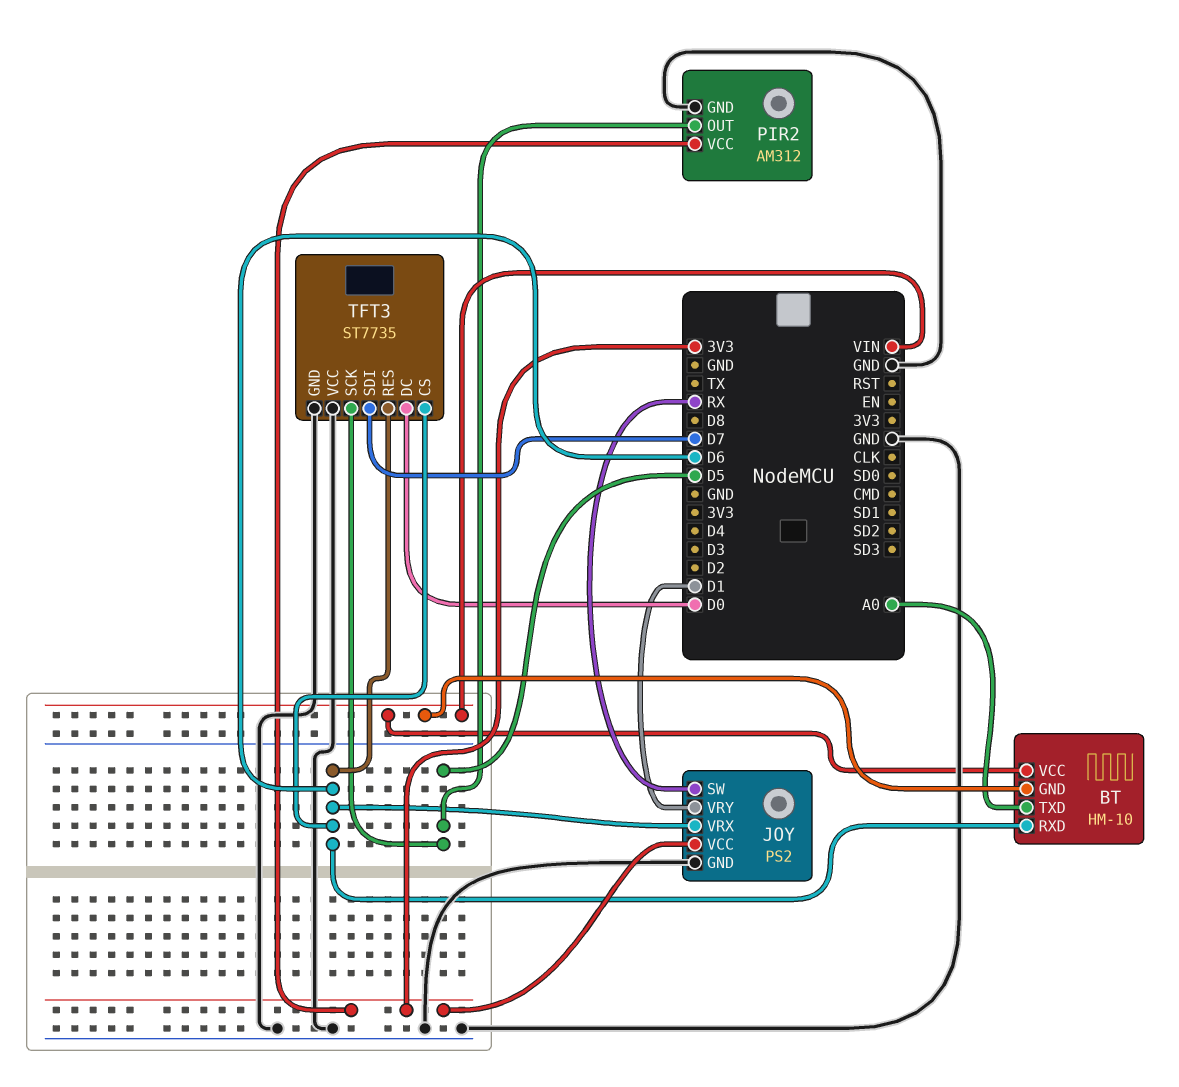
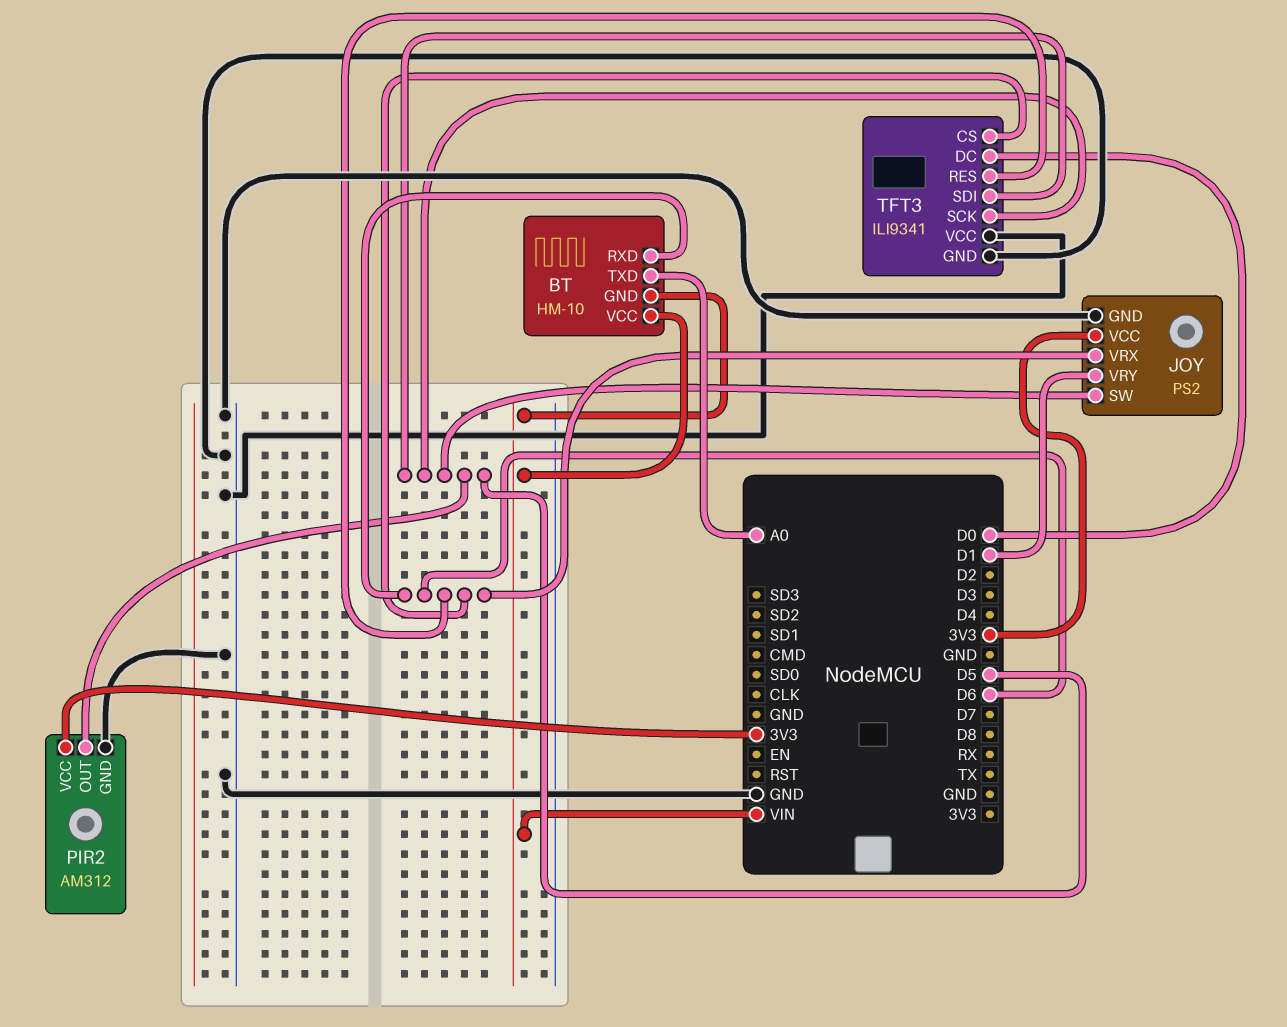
JOY pin SW: RX -> D5
TFT3: ST7735 -> ILI9341
TFT3 pin SDI: D7 -> D5

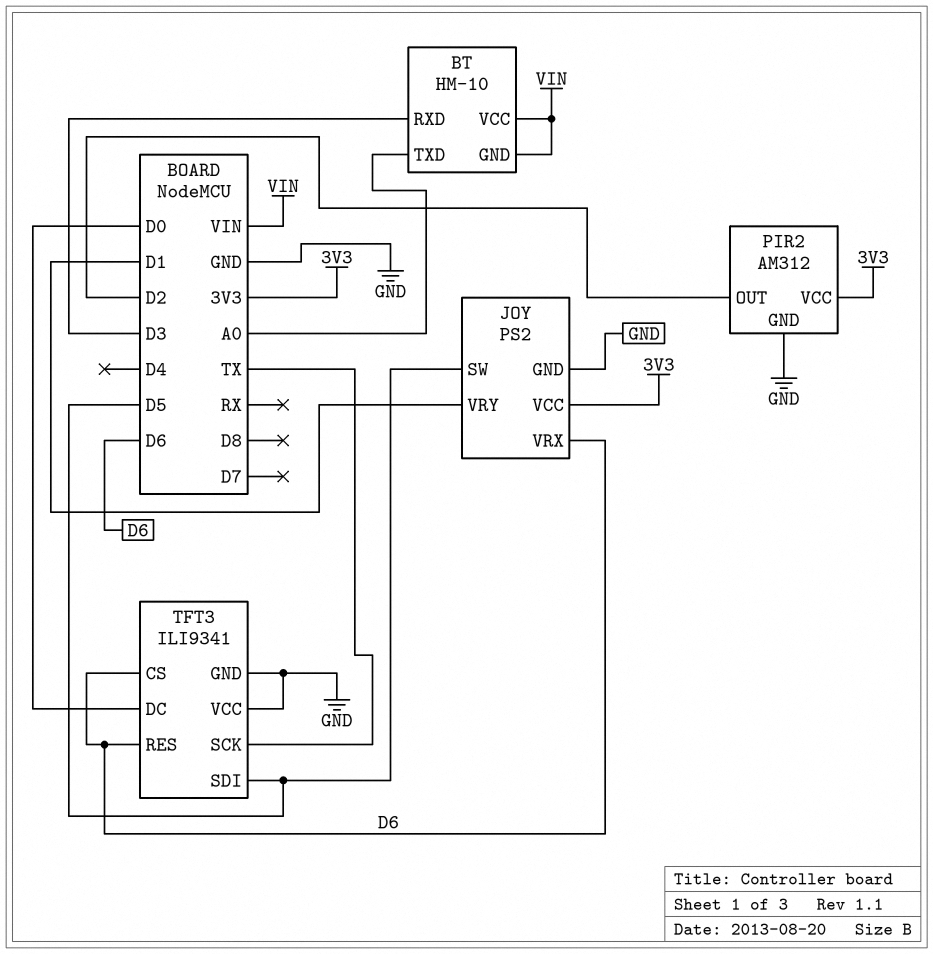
BT pin RXD: D6 -> D3
PIR2 pin OUT: D5 -> D2
TFT3 pin SCK: D5 -> TX

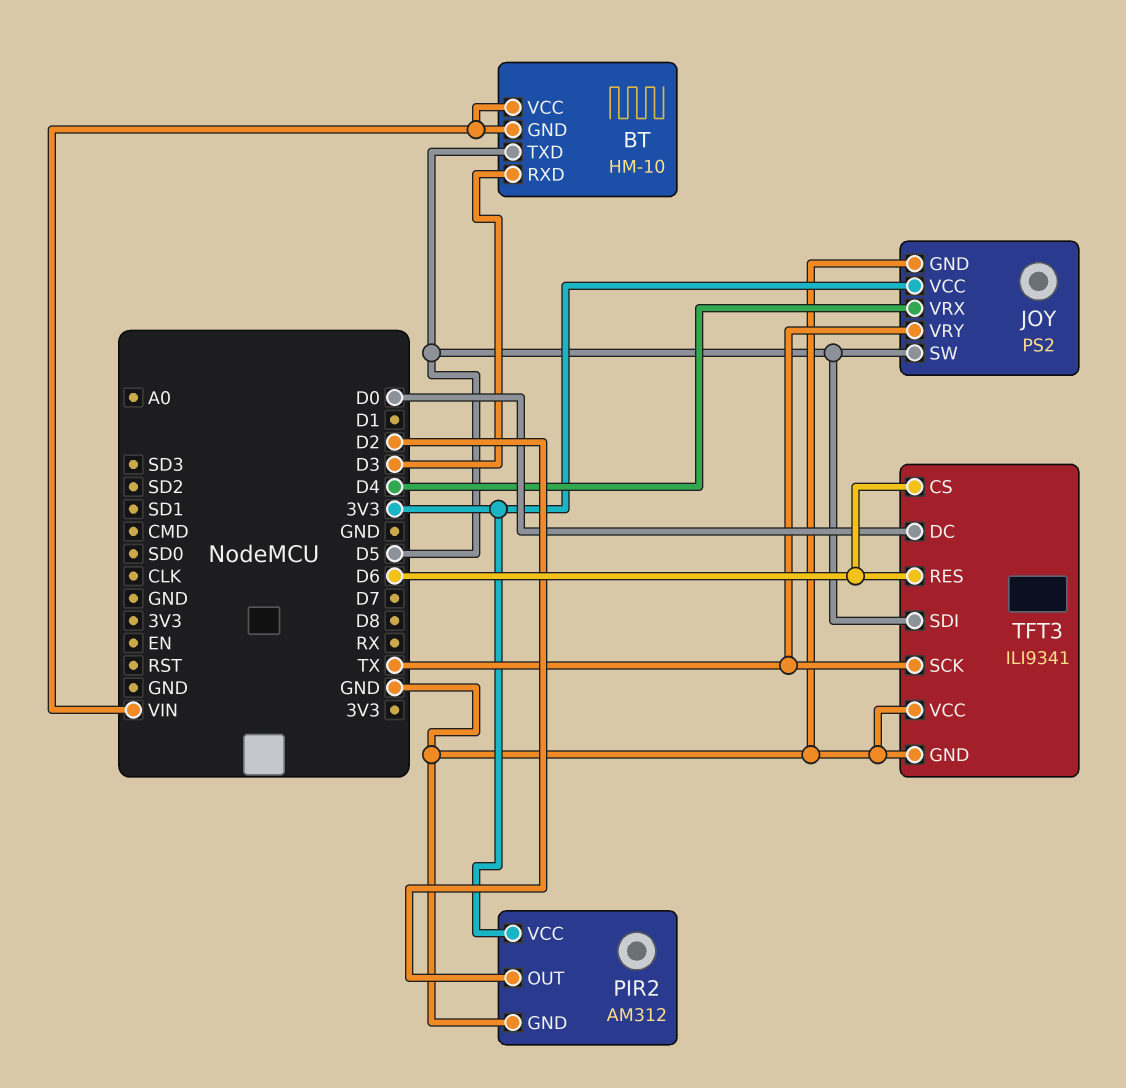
BT pin TXD: A0 -> D5
JOY pin VRX: D6 -> D4
JOY pin VRY: D1 -> TX

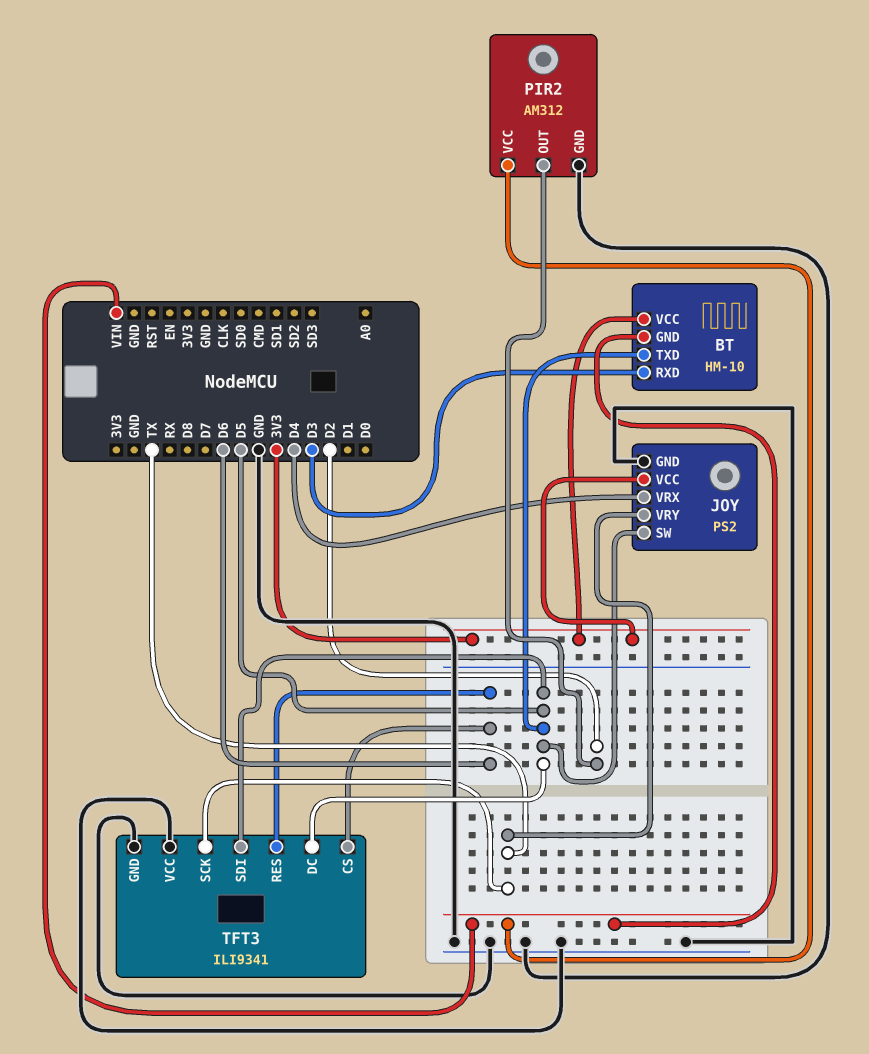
BT pin VCC: VIN -> 3V3
PIR2 pin VCC: 3V3 -> VIN
TFT3 pin DC: D0 -> D5

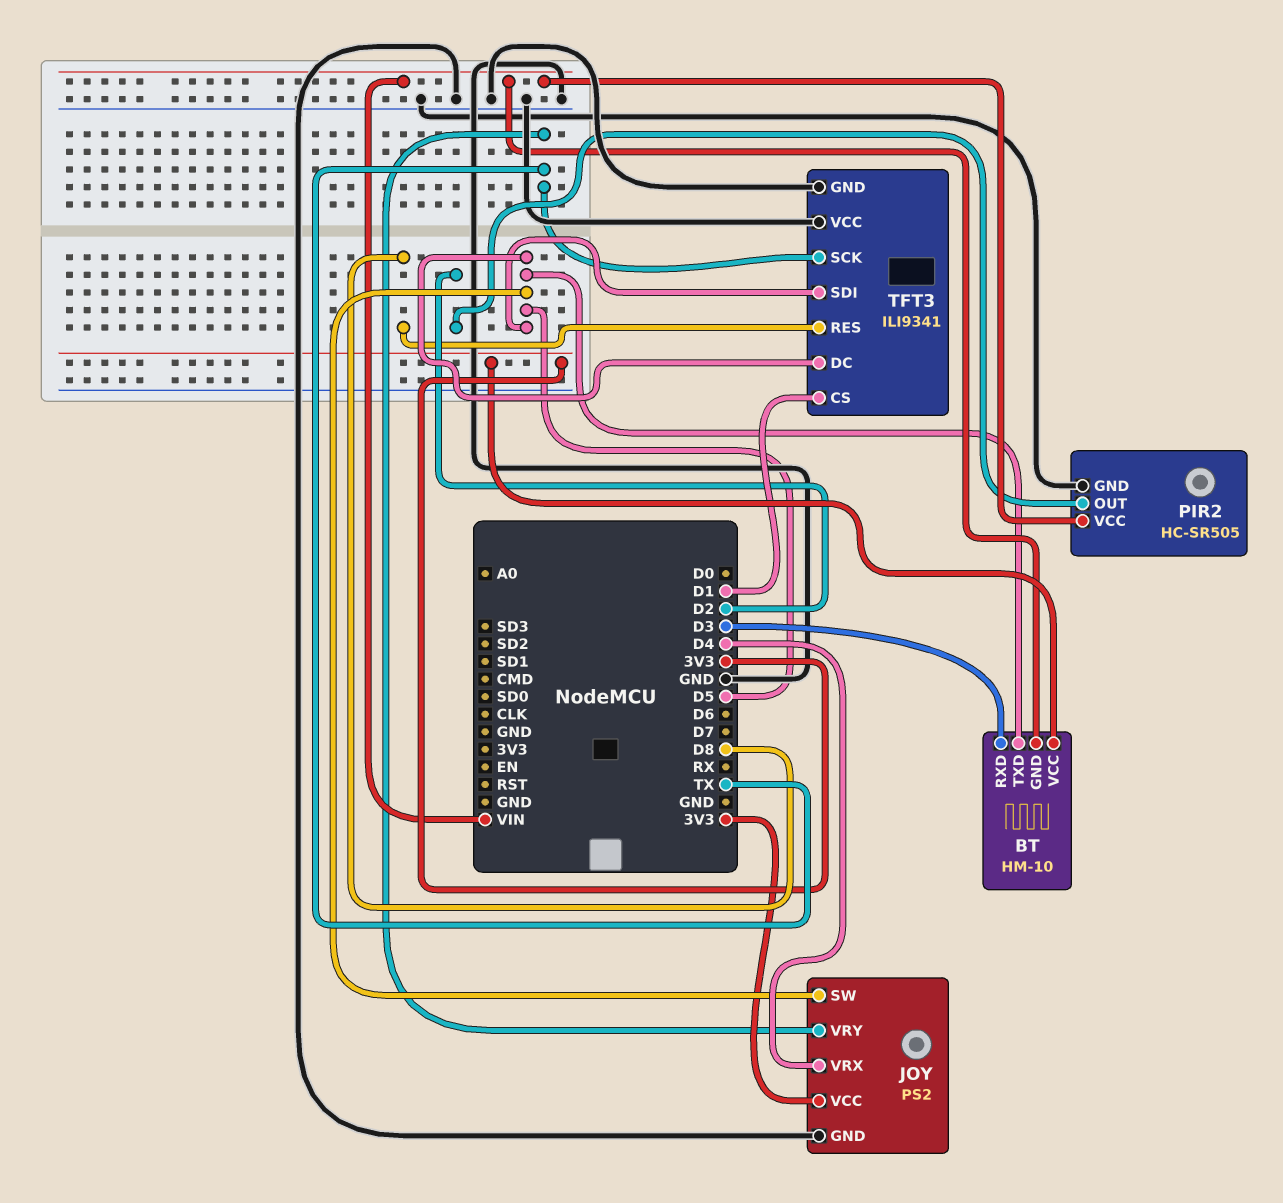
PIR2: AM312 -> HC-SR505
TFT3 pin CS: D6 -> D1
TFT3 pin RES: D6 -> D8

